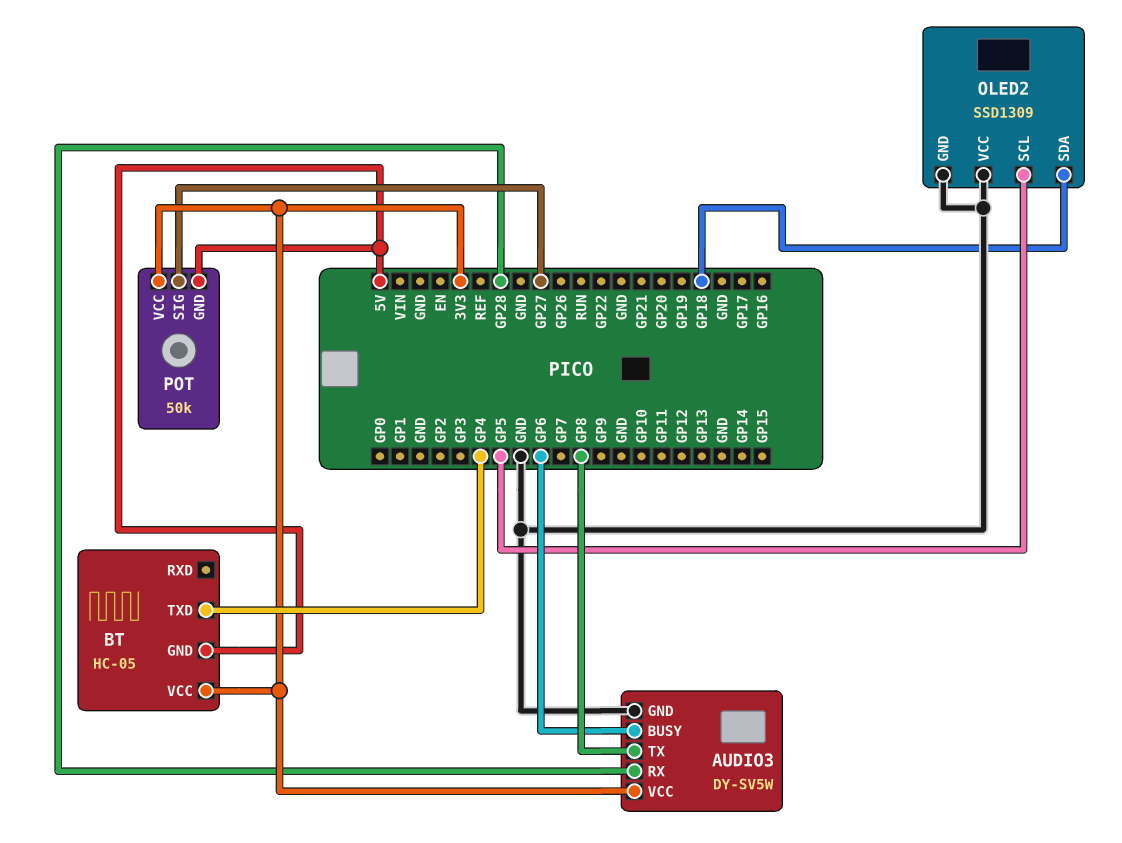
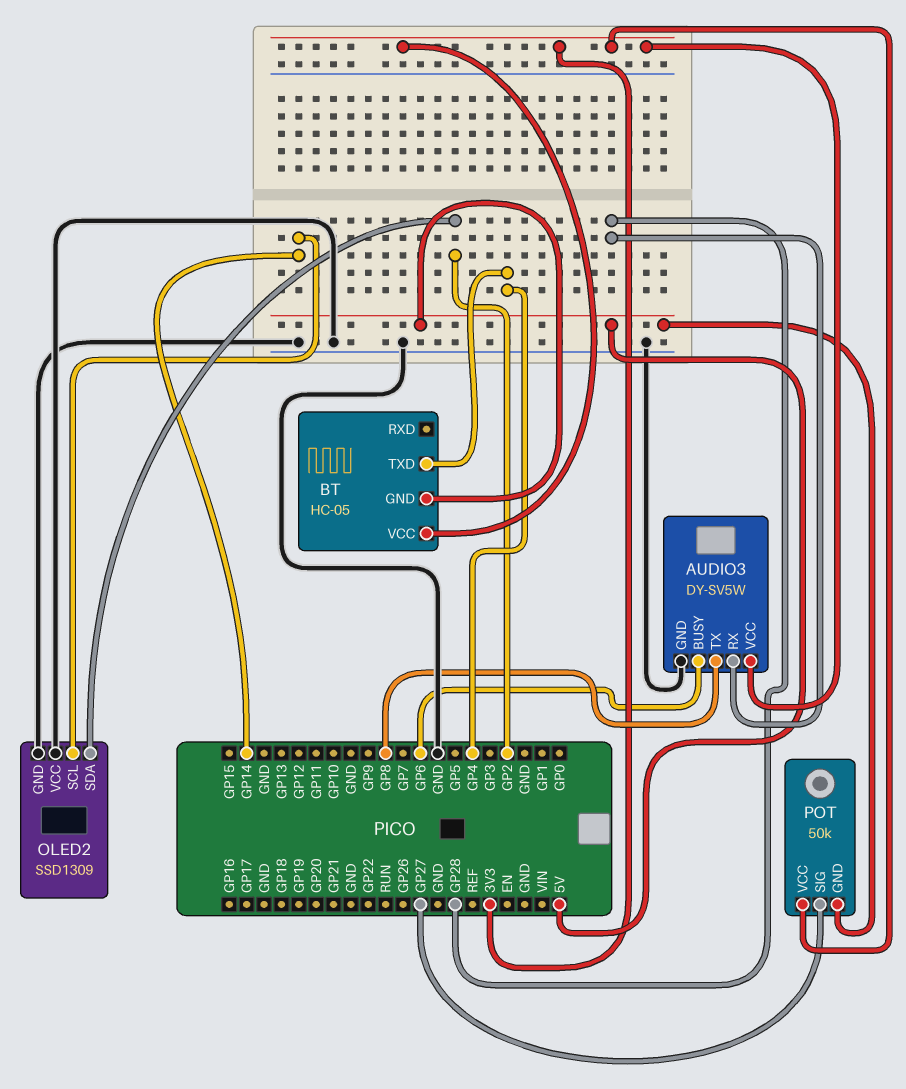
OLED2 pin SCL: GP5 -> GP14
OLED2 pin SDA: GP18 -> GP2

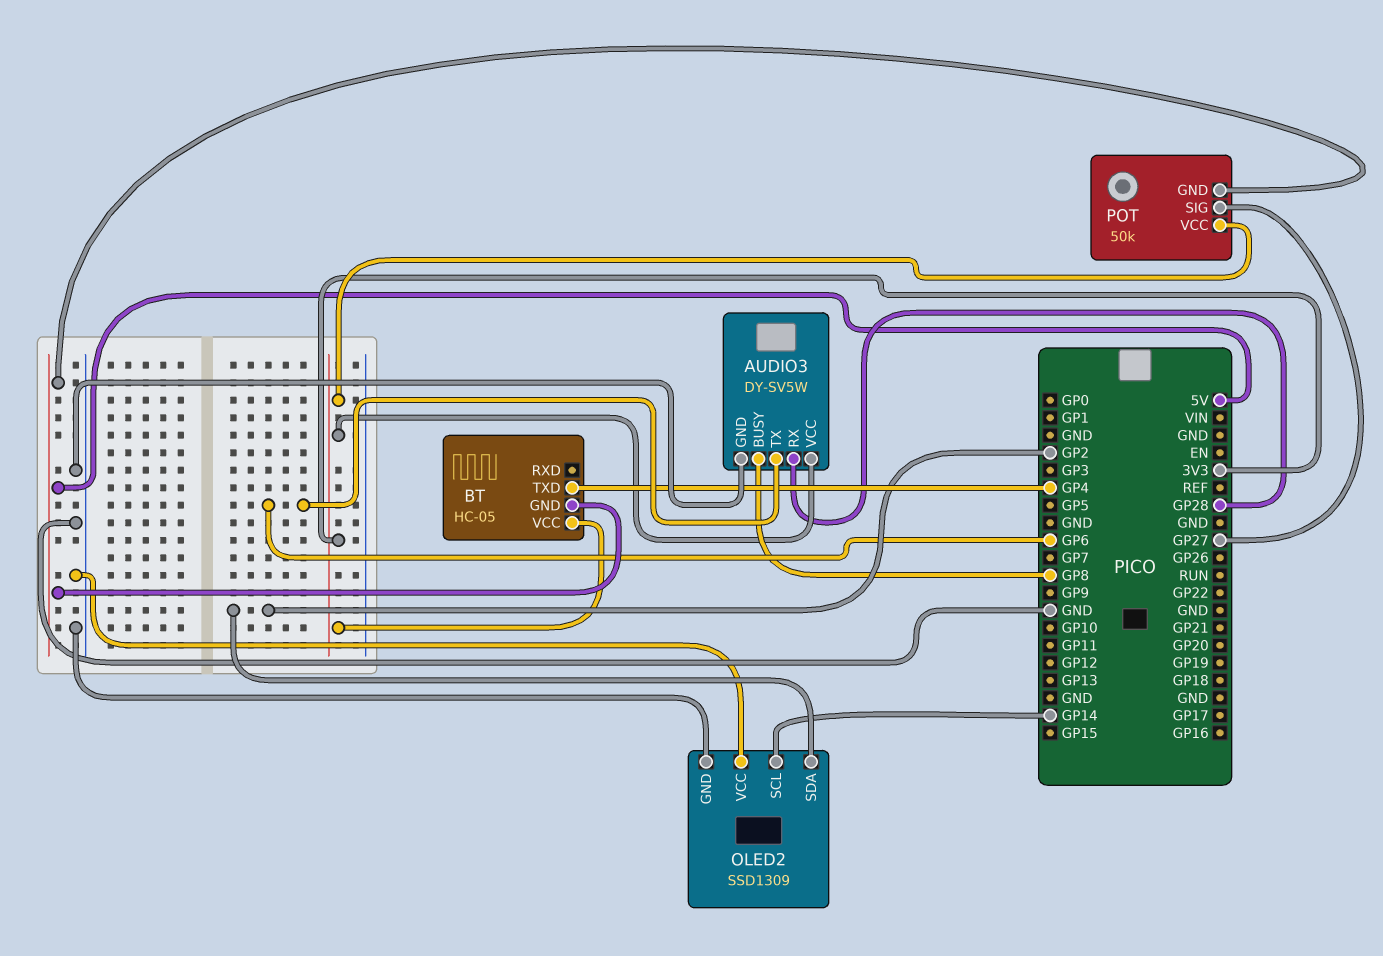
AUDIO3 pin BUSY: GP6 -> GP8
AUDIO3 pin TX: GP8 -> GP6

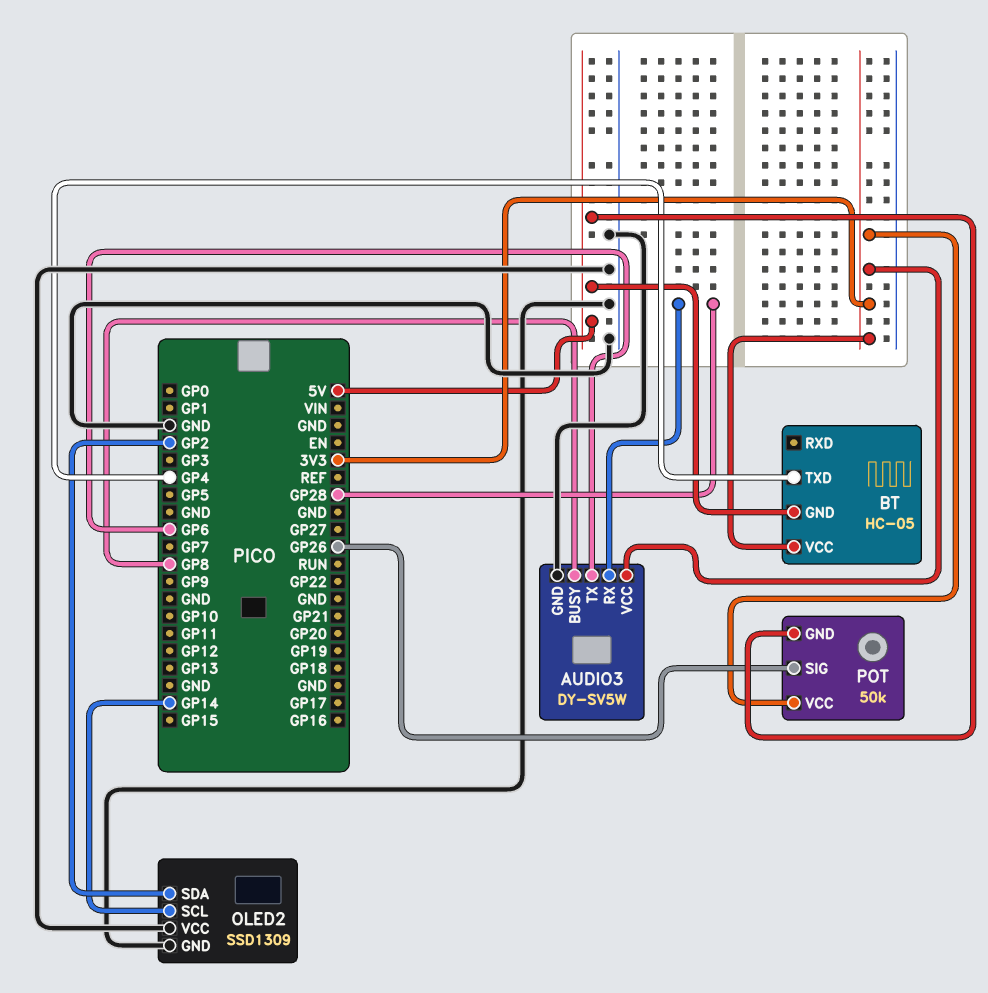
POT pin SIG: GP27 -> GP26

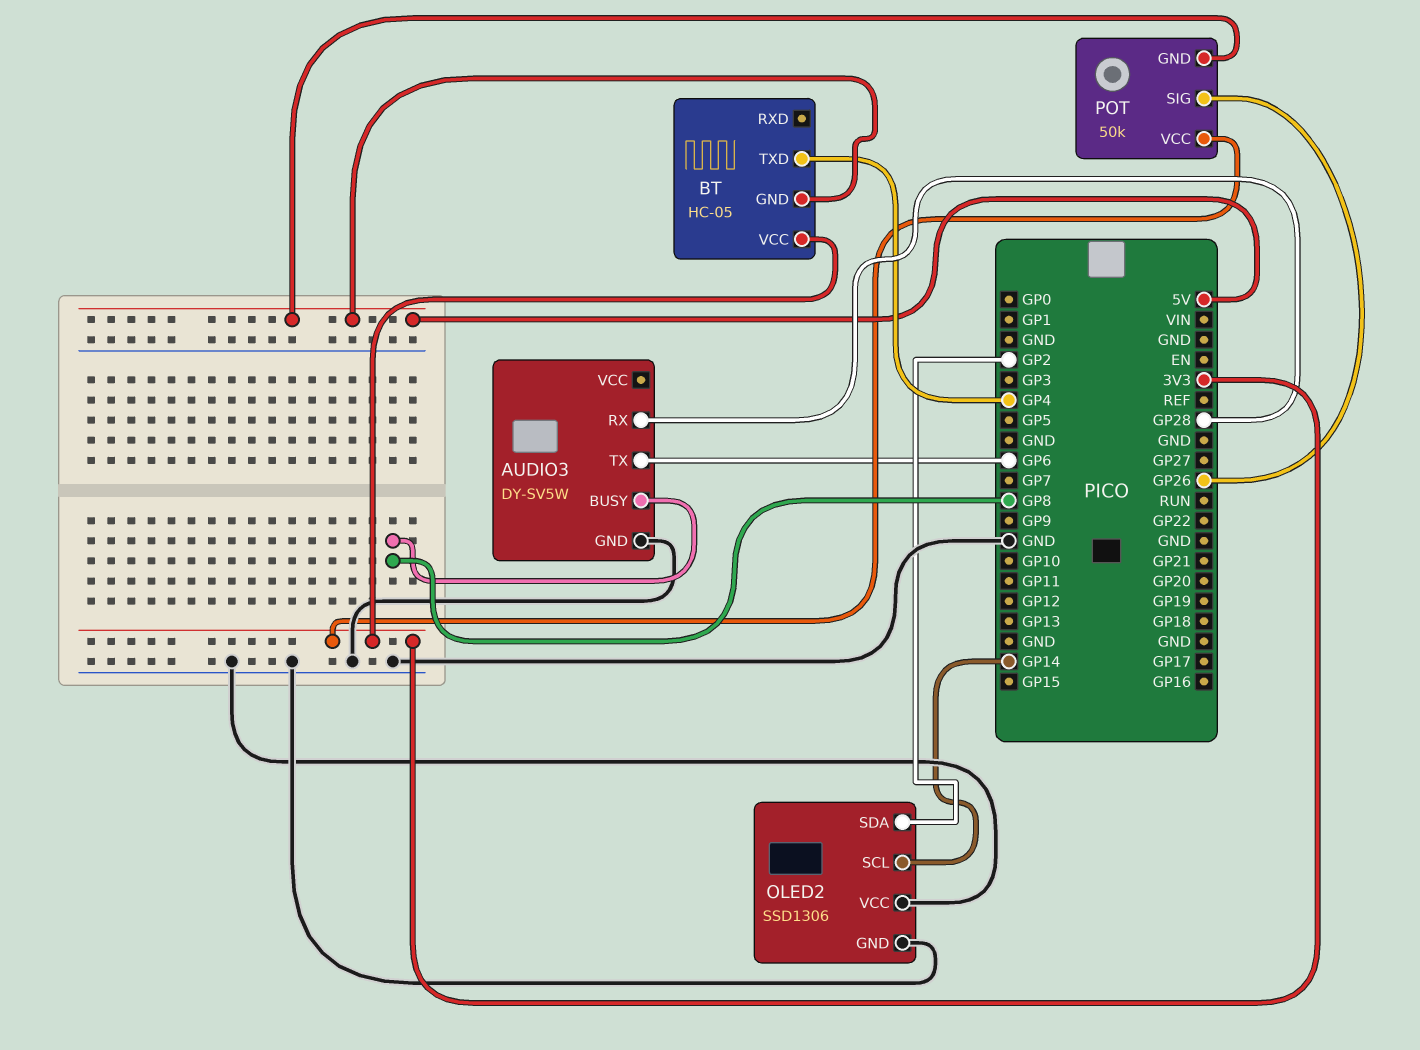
AUDIO3 pin VCC: 3V3 -> none
OLED2: SSD1309 -> SSD1306

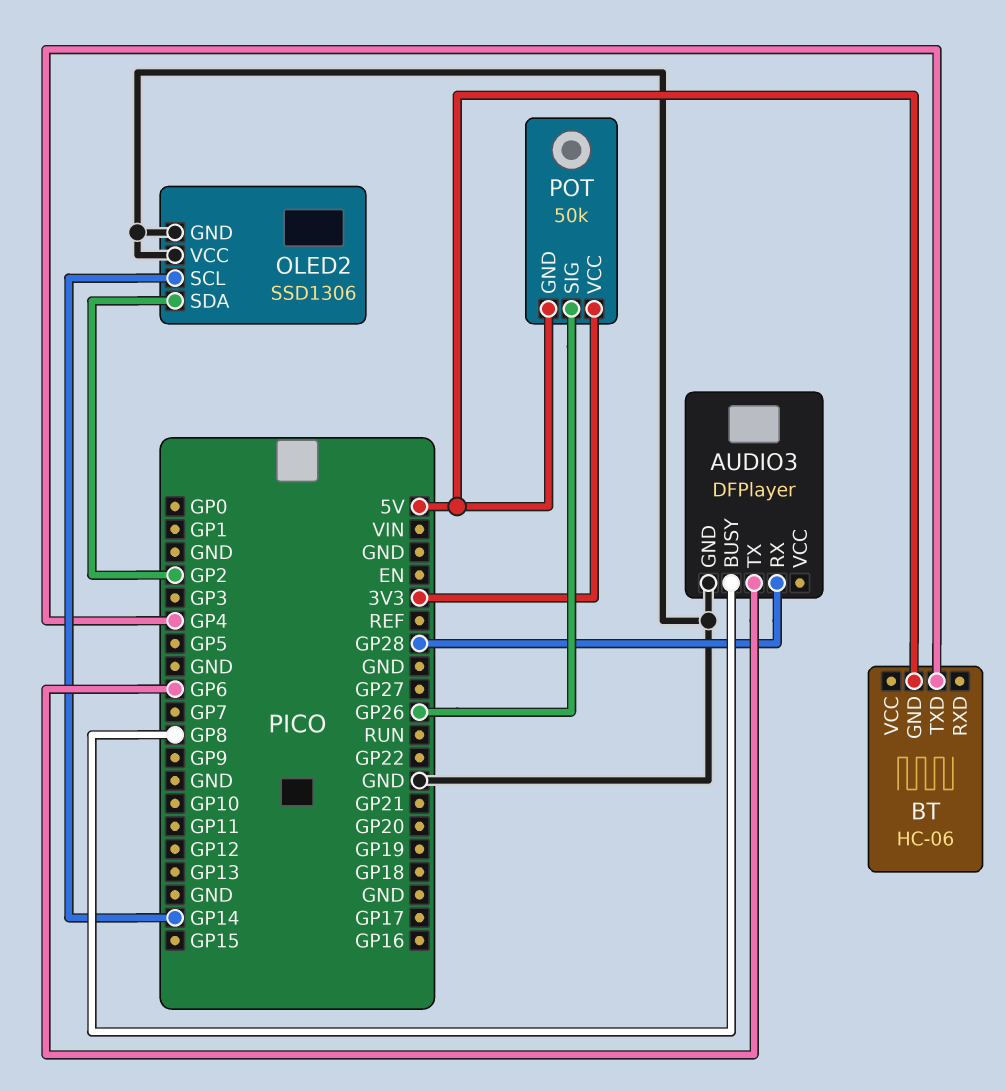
AUDIO3: DY-SV5W -> DFPlayer
BT: HC-05 -> HC-06
BT pin VCC: 3V3 -> none

